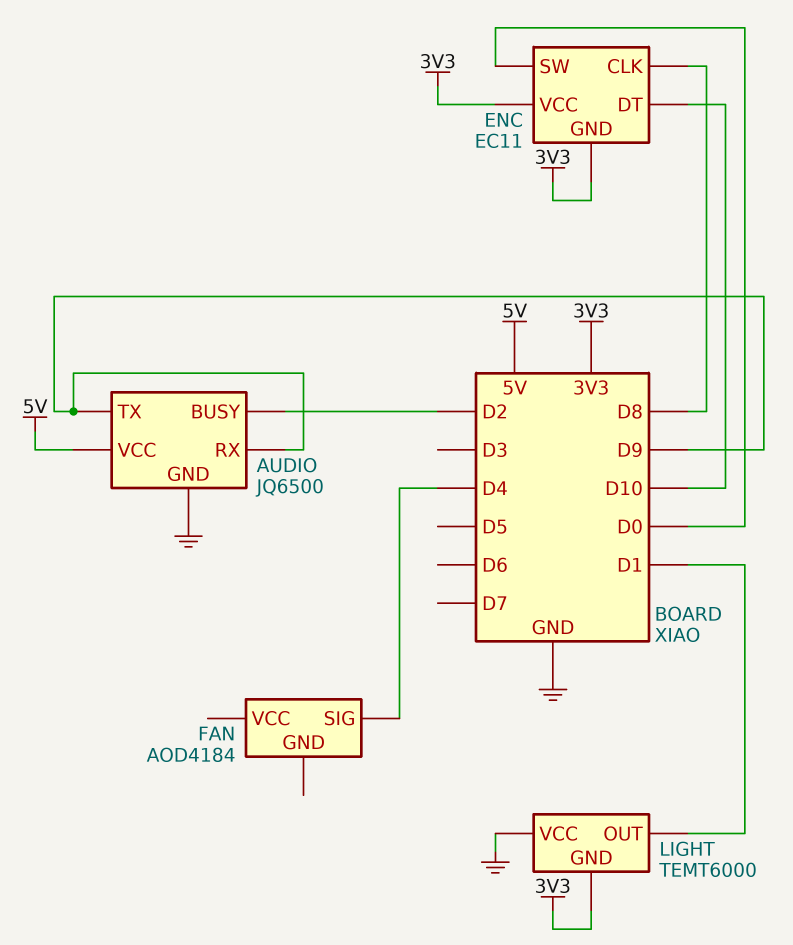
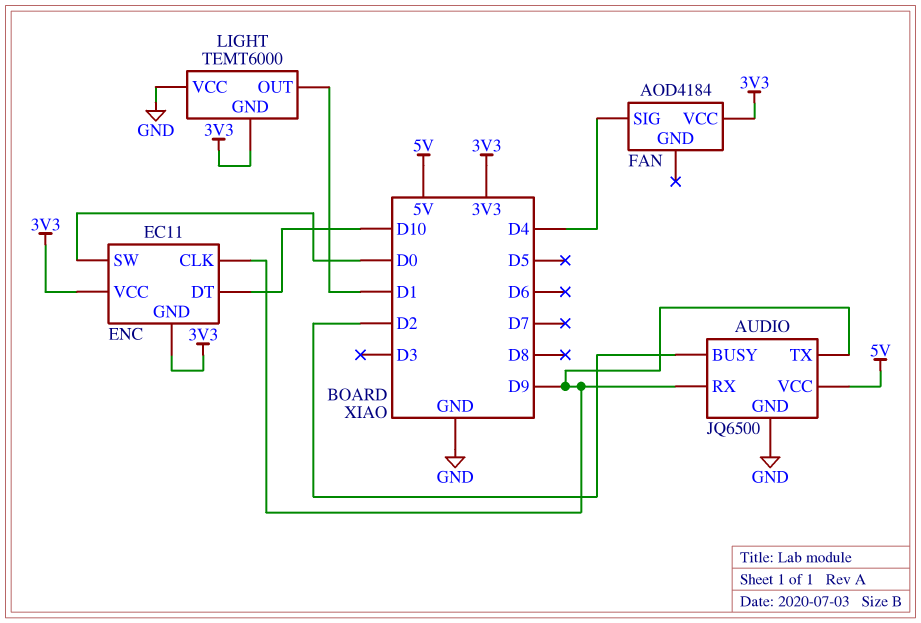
ENC pin CLK: D8 -> D9
FAN pin VCC: none -> 3V3

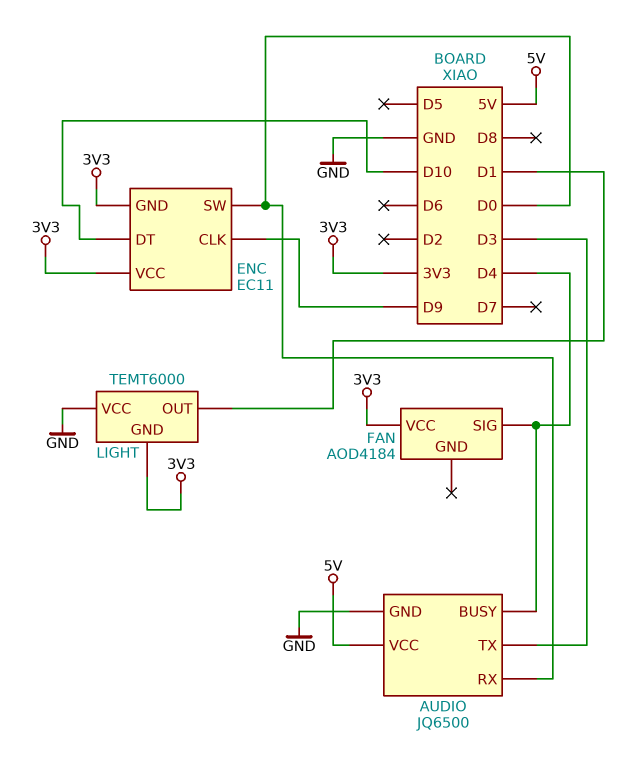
AUDIO pin BUSY: D2 -> D4
AUDIO pin RX: D9 -> D0
AUDIO pin TX: D9 -> D3

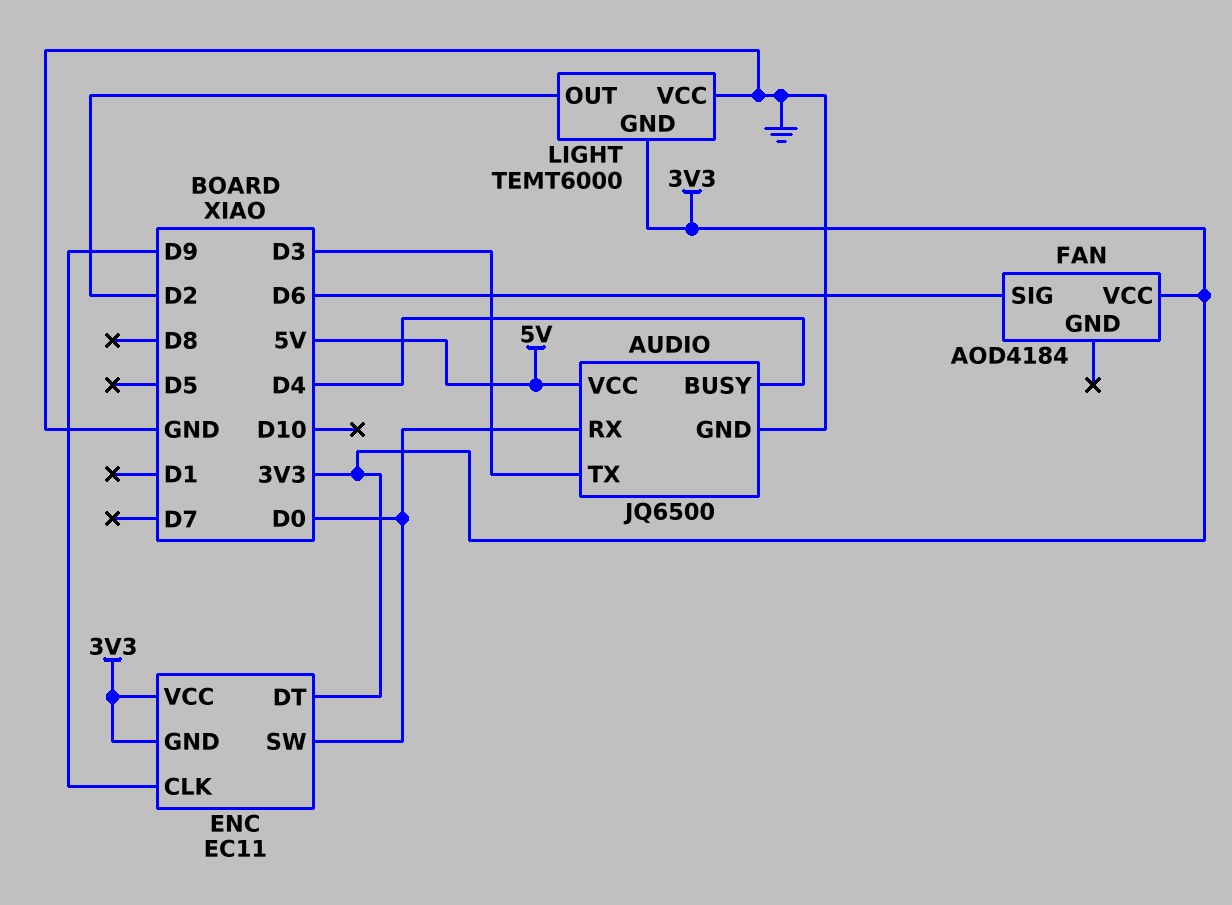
ENC pin DT: D10 -> 3V3
FAN pin SIG: D4 -> D6
LIGHT pin OUT: D1 -> D2

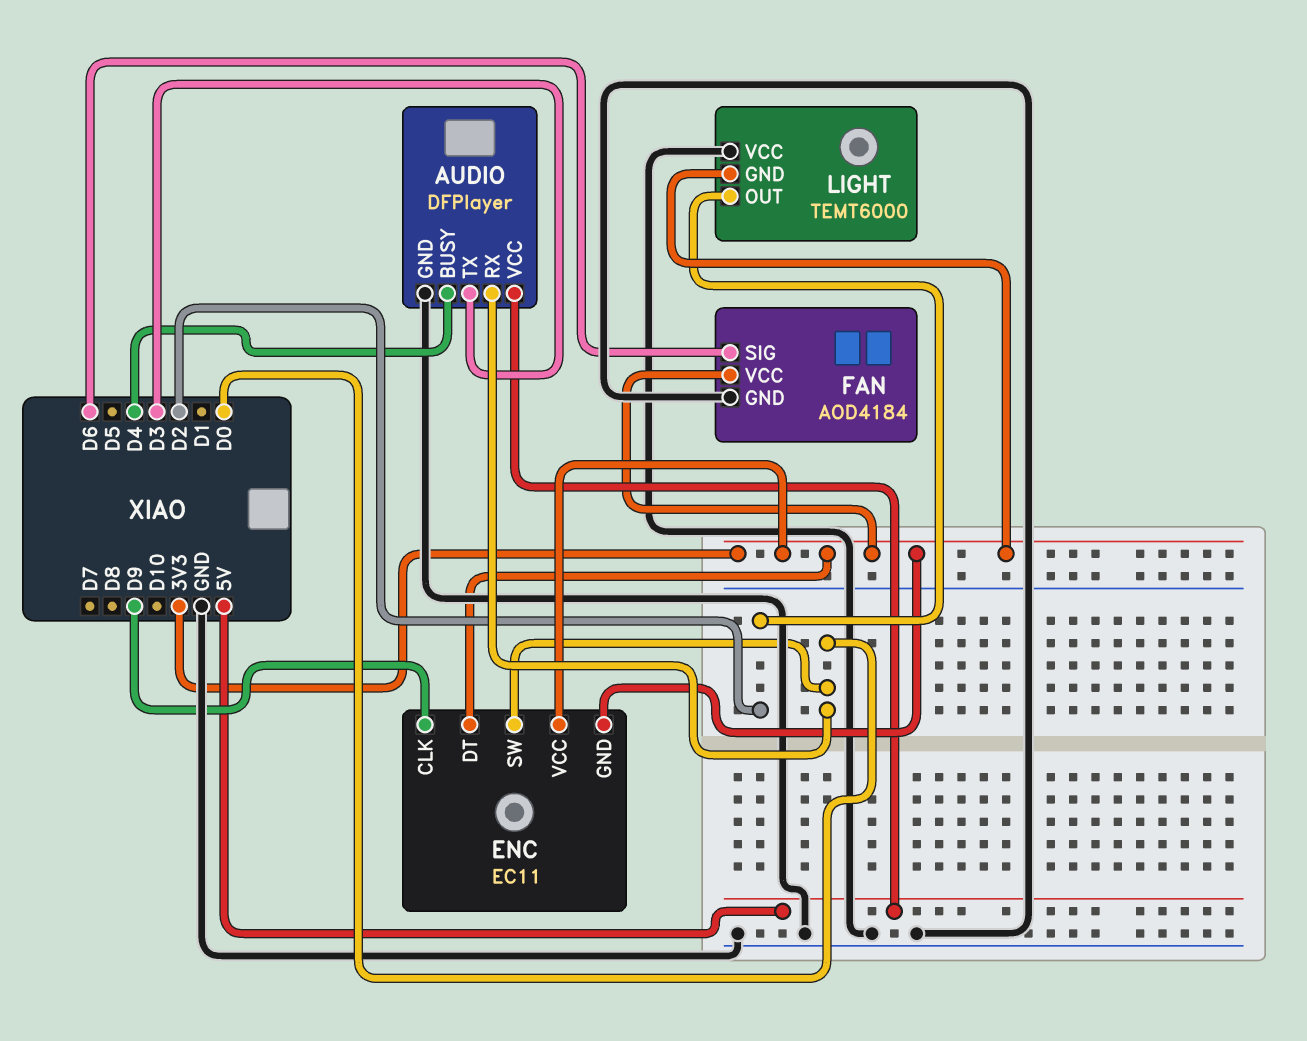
AUDIO: JQ6500 -> DFPlayer
FAN pin GND: none -> GND

